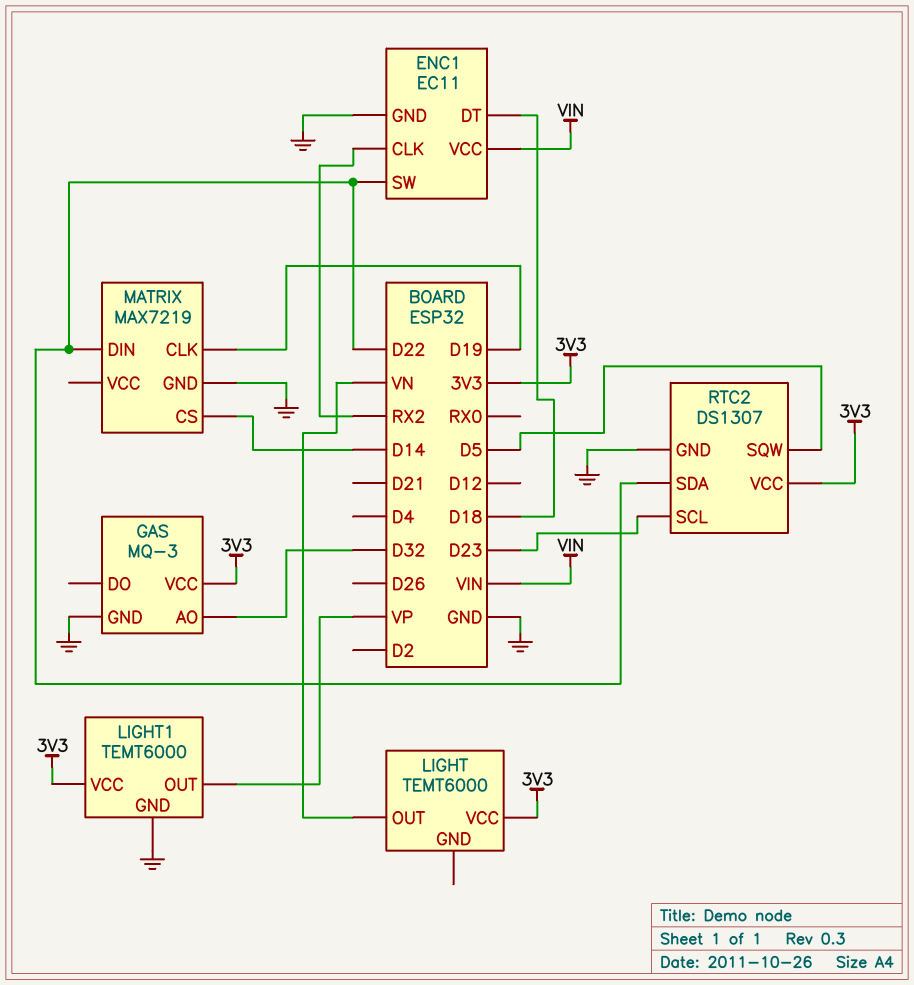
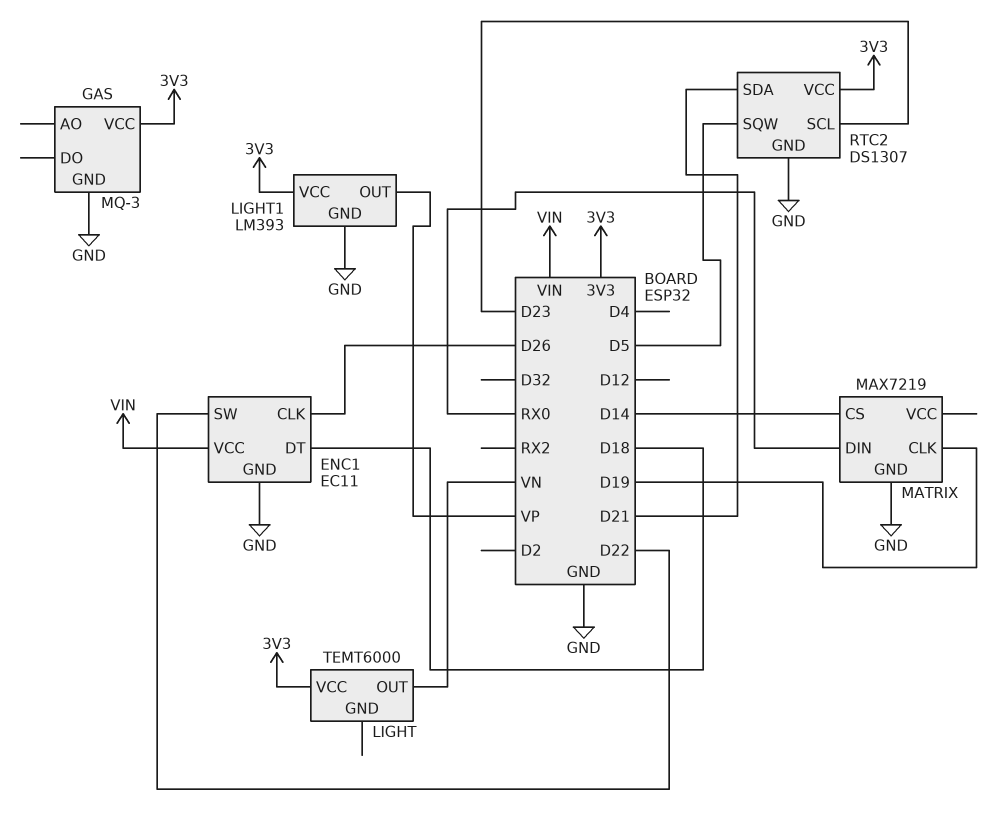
ENC1 pin CLK: RX2 -> D26
GAS pin AO: D32 -> none
LIGHT1: TEMT6000 -> LM393
MATRIX pin DIN: D22 -> RX0
RTC2 pin SDA: D22 -> D21

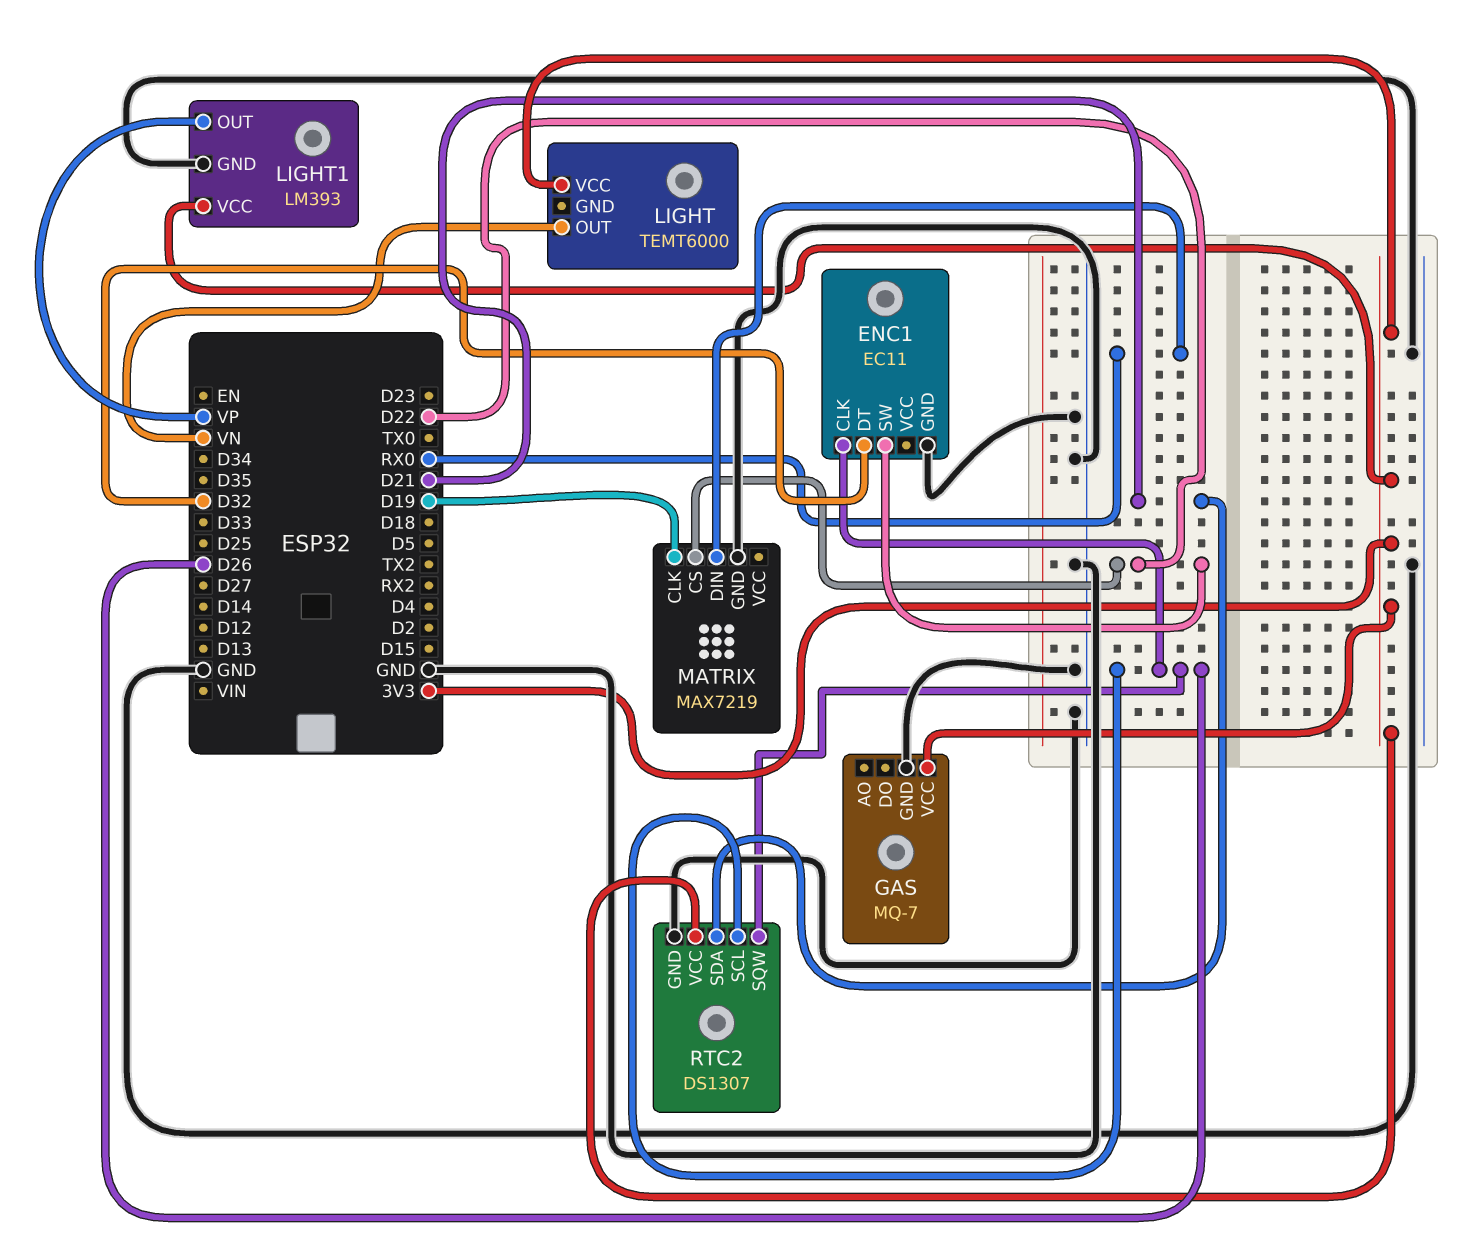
ENC1 pin DT: D18 -> D32
ENC1 pin VCC: VIN -> none
GAS: MQ-3 -> MQ-7
MATRIX pin CS: D14 -> D22
RTC2 pin SCL: D23 -> D26
RTC2 pin SQW: D5 -> D26

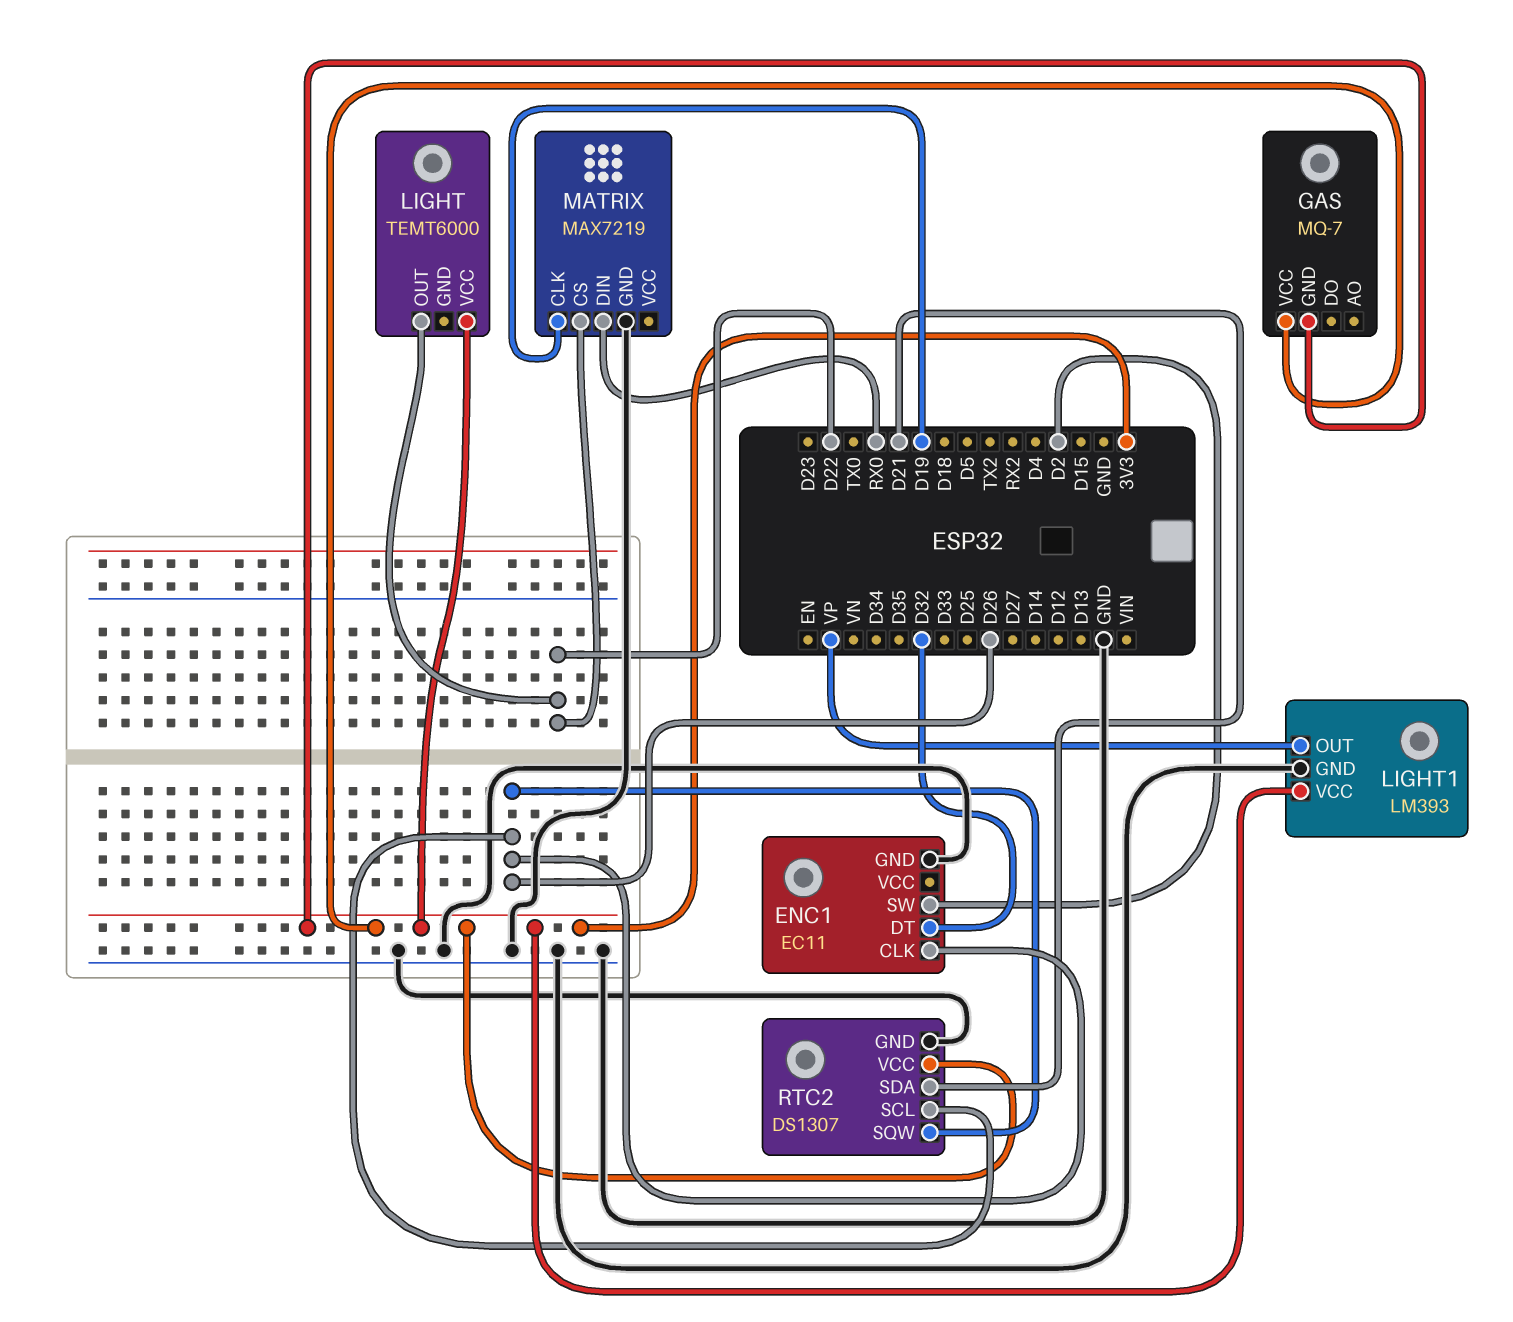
ENC1 pin SW: D22 -> D2
GAS pin GND: GND -> 3V3
LIGHT pin OUT: VN -> D22

